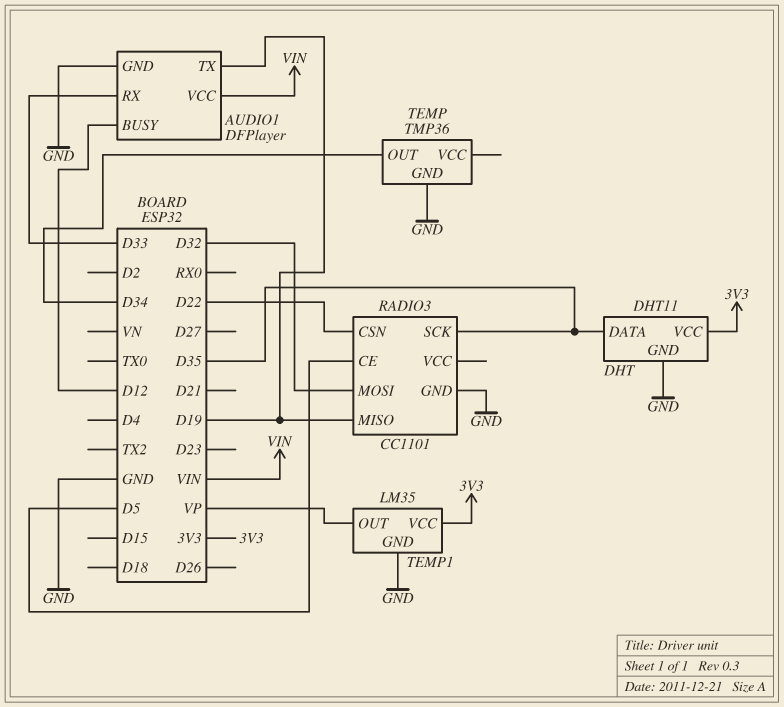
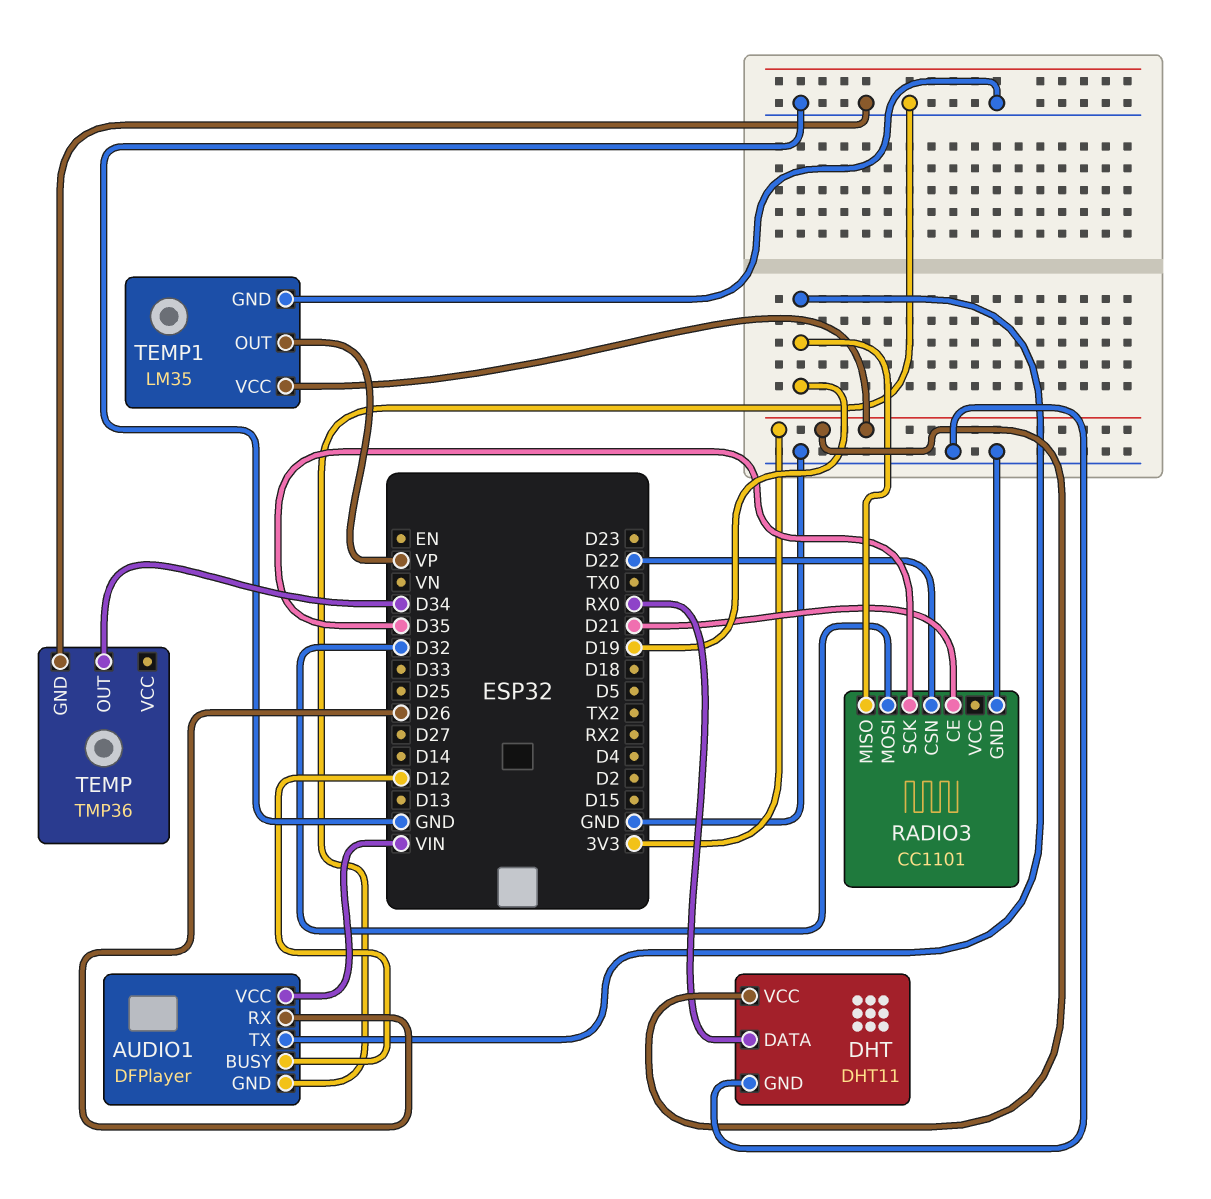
AUDIO1 pin RX: D33 -> D26
DHT pin DATA: D35 -> RX0
RADIO3 pin CE: D5 -> D21

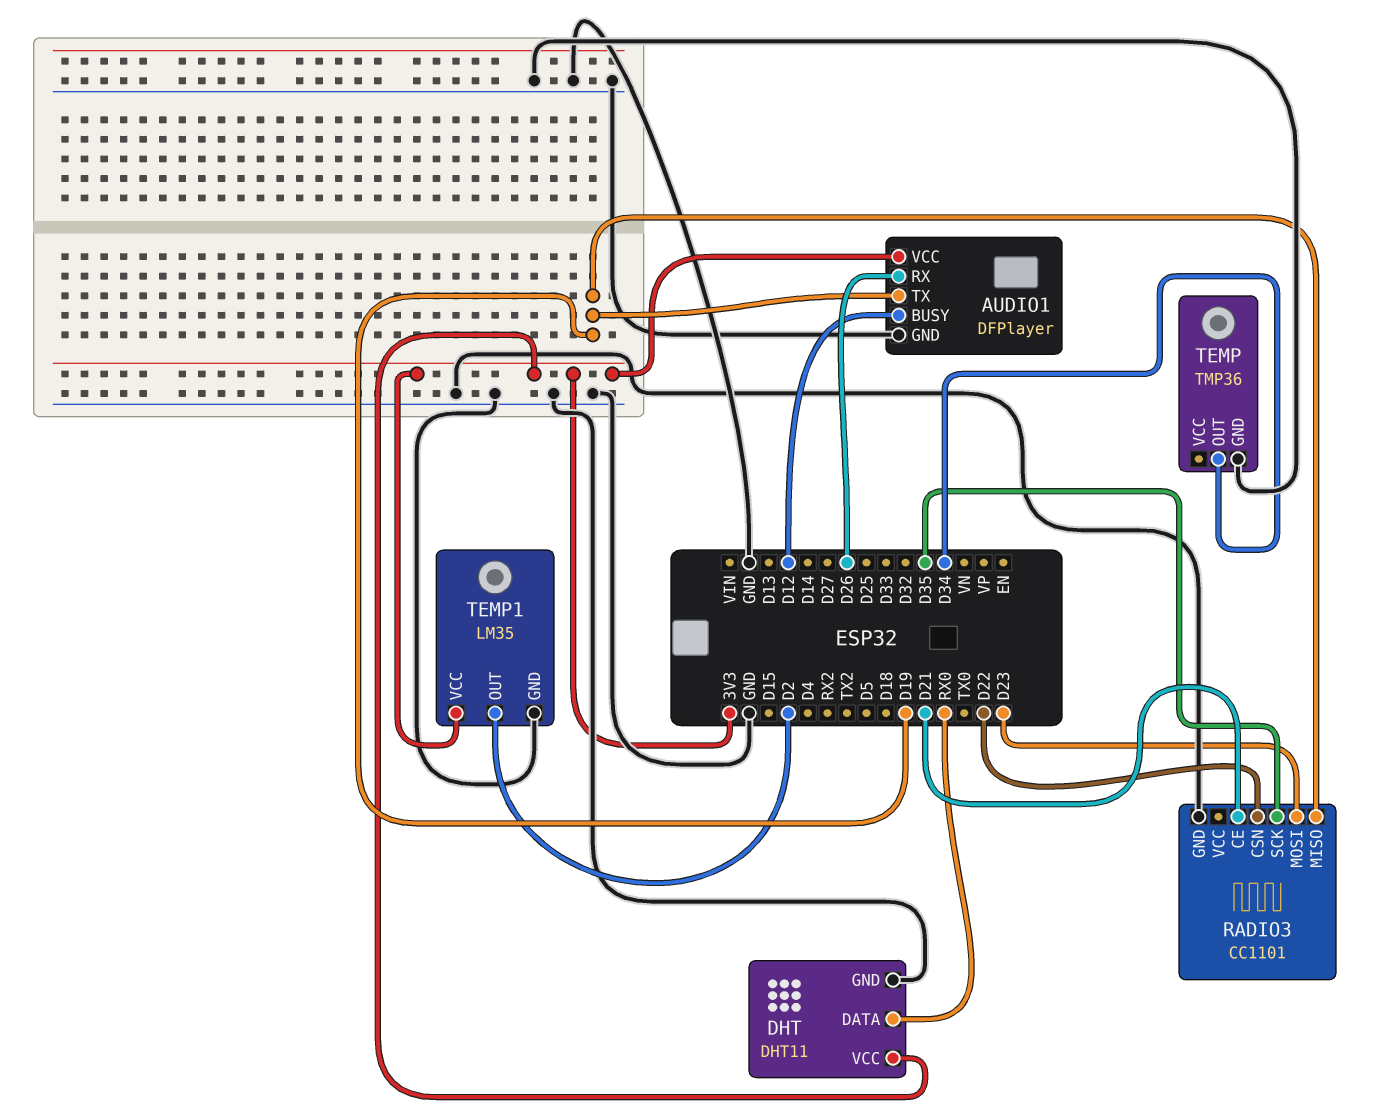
AUDIO1 pin VCC: VIN -> 3V3
RADIO3 pin MOSI: D32 -> D23
TEMP1 pin OUT: VP -> D2

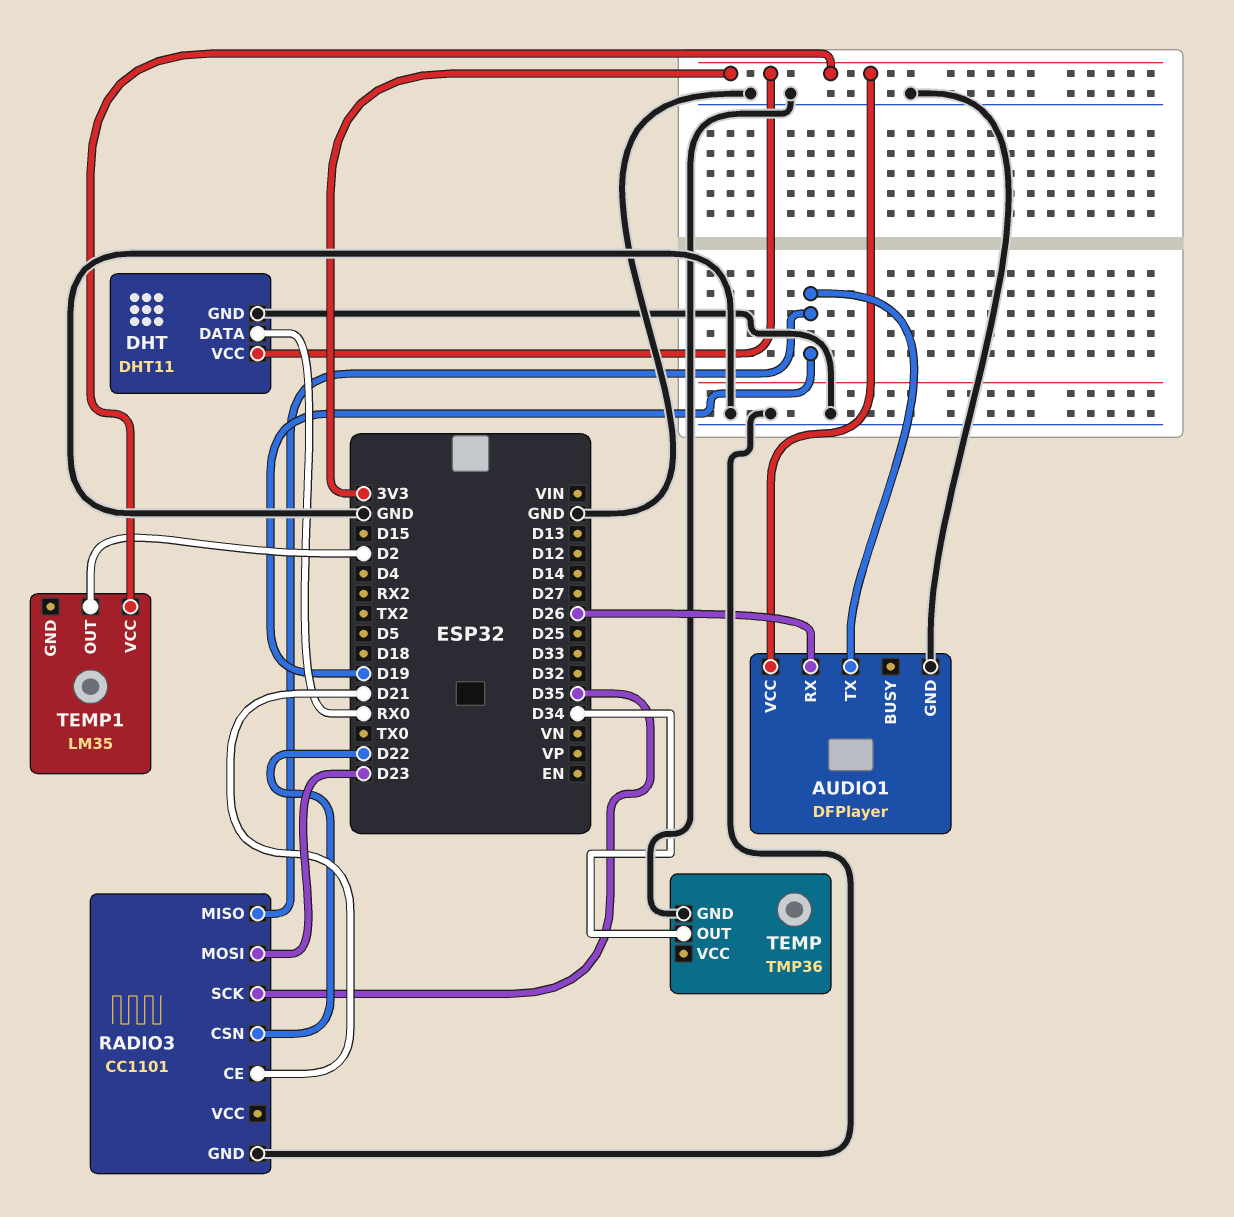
AUDIO1 pin BUSY: D12 -> none
TEMP1 pin GND: GND -> none

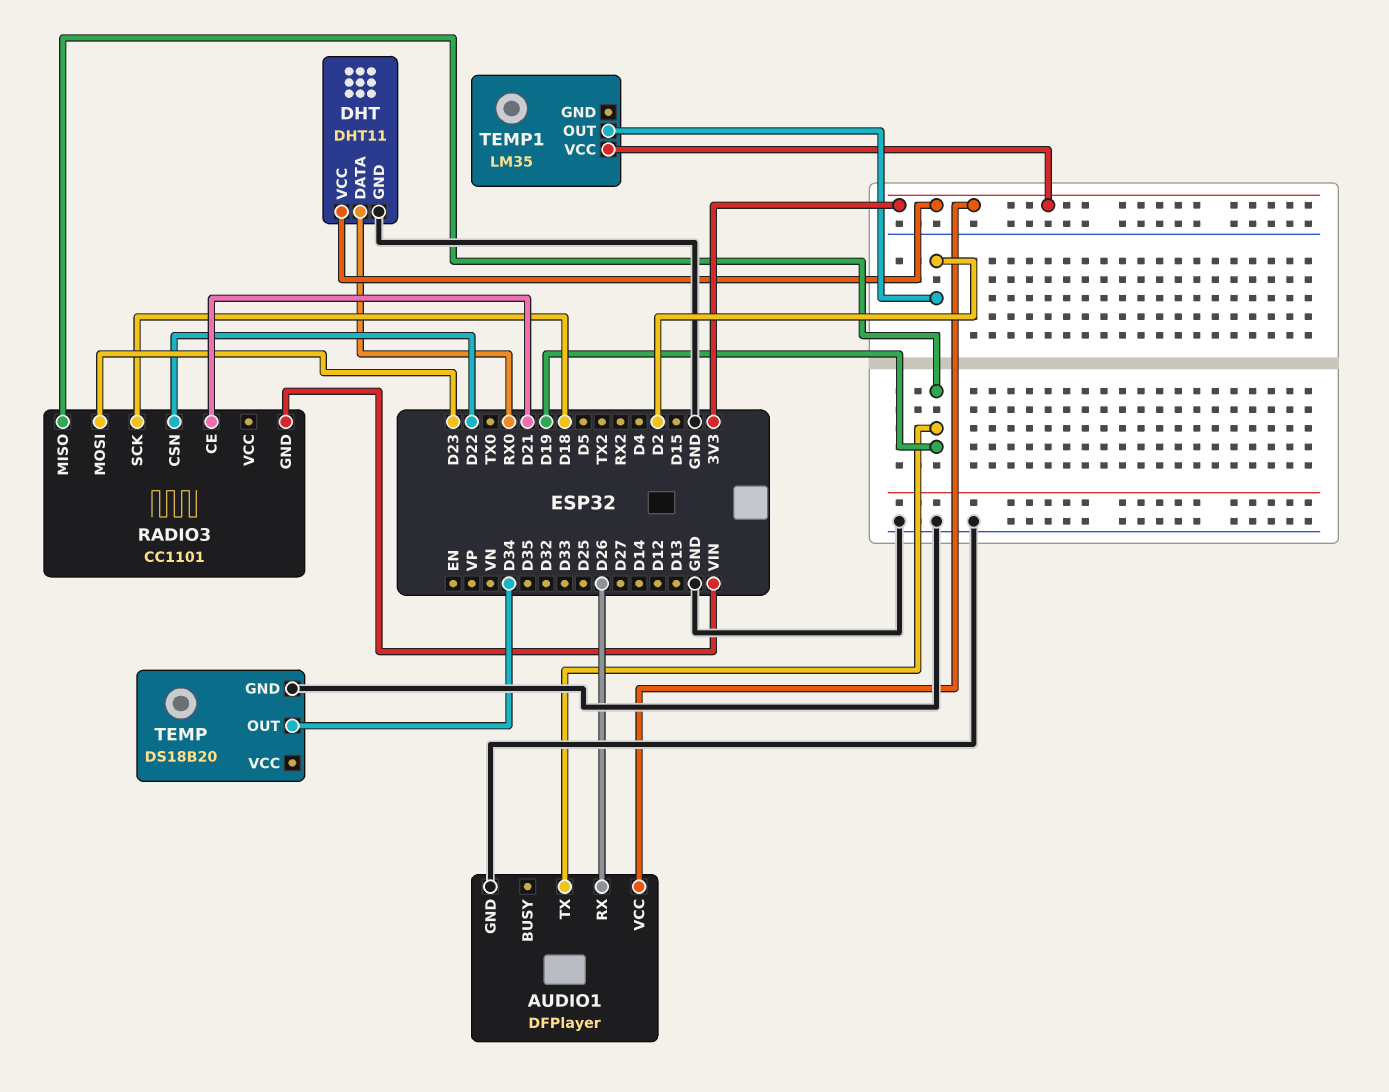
RADIO3 pin GND: GND -> VIN
RADIO3 pin SCK: D35 -> D18
TEMP: TMP36 -> DS18B20

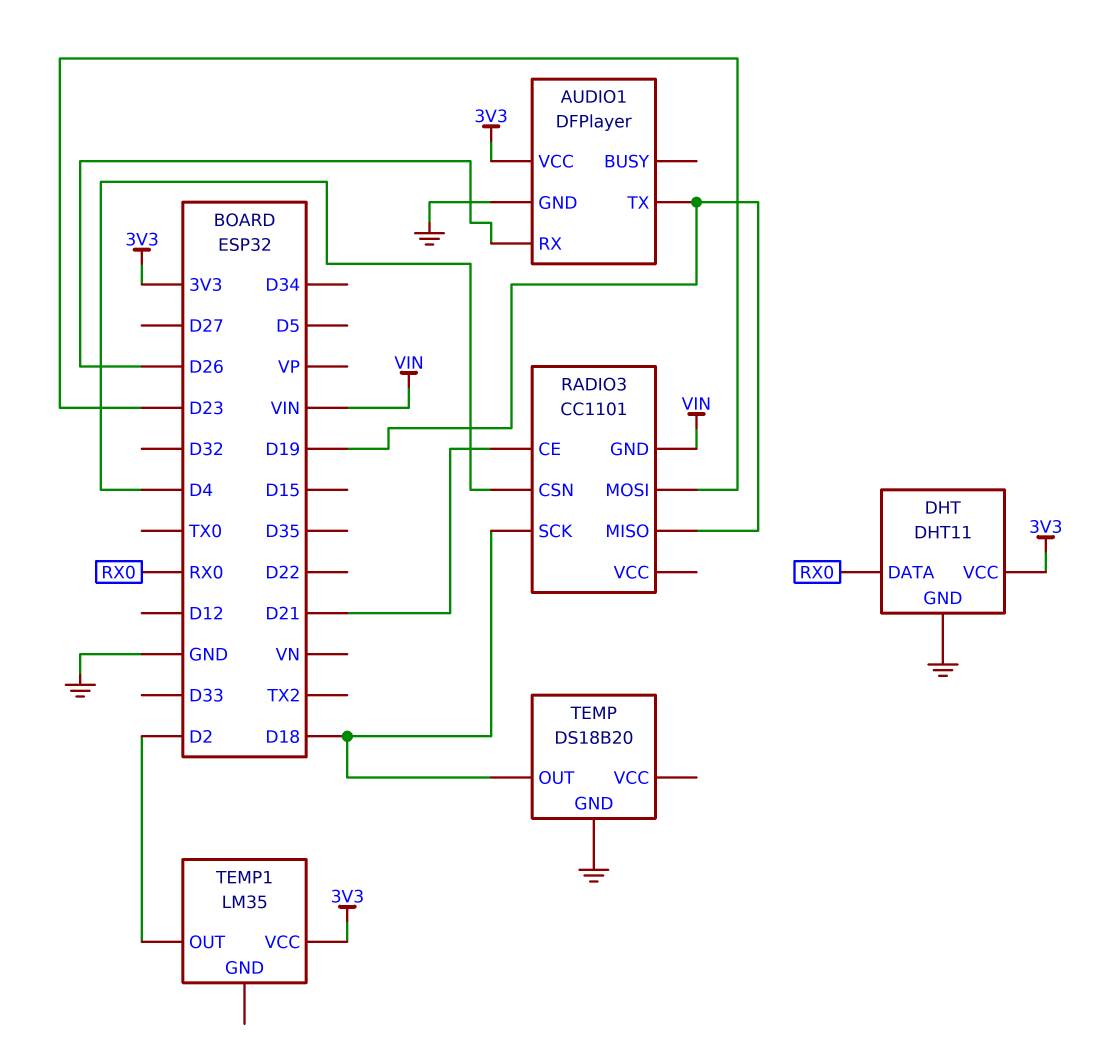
RADIO3 pin CSN: D22 -> D4
TEMP pin OUT: D34 -> D18

